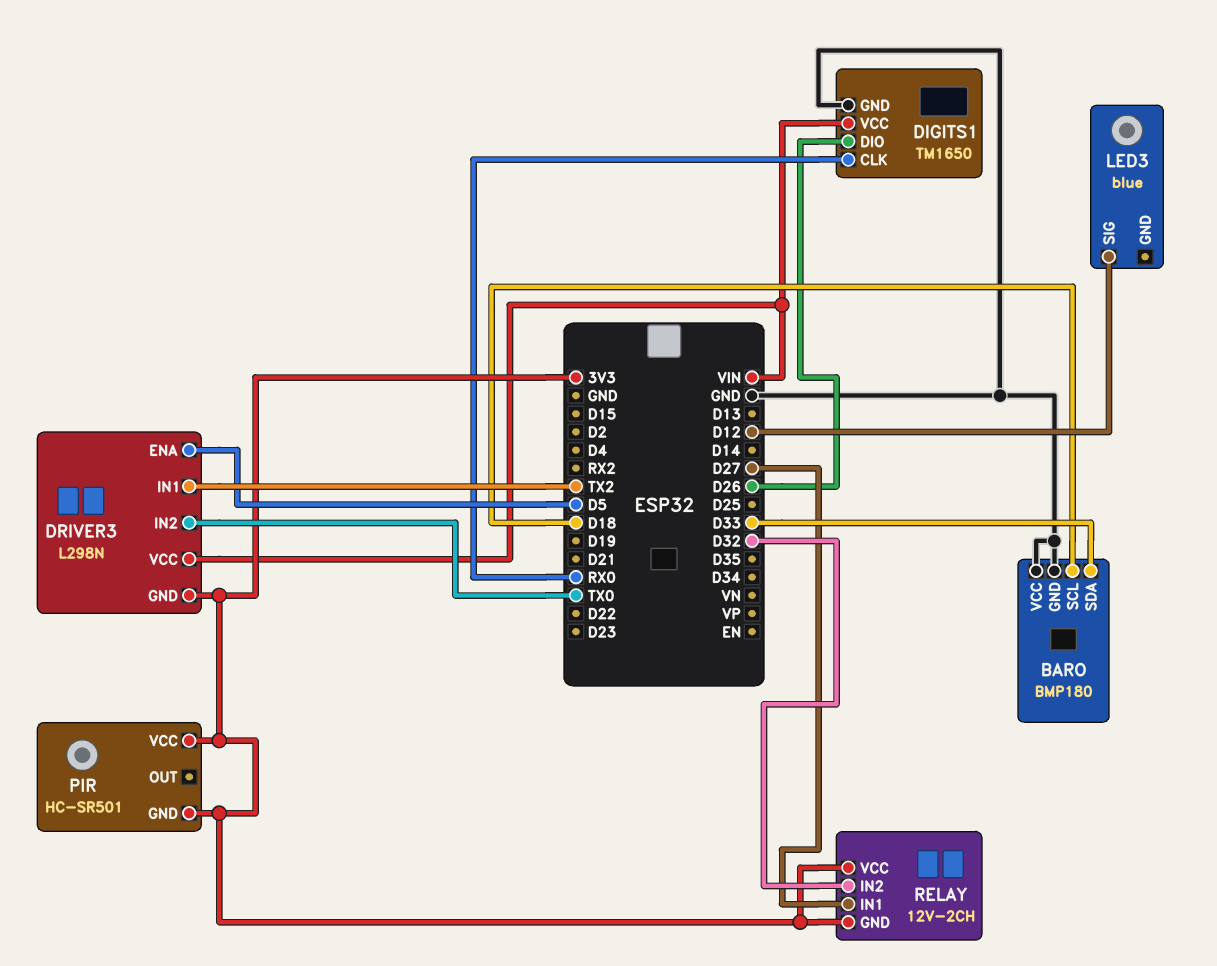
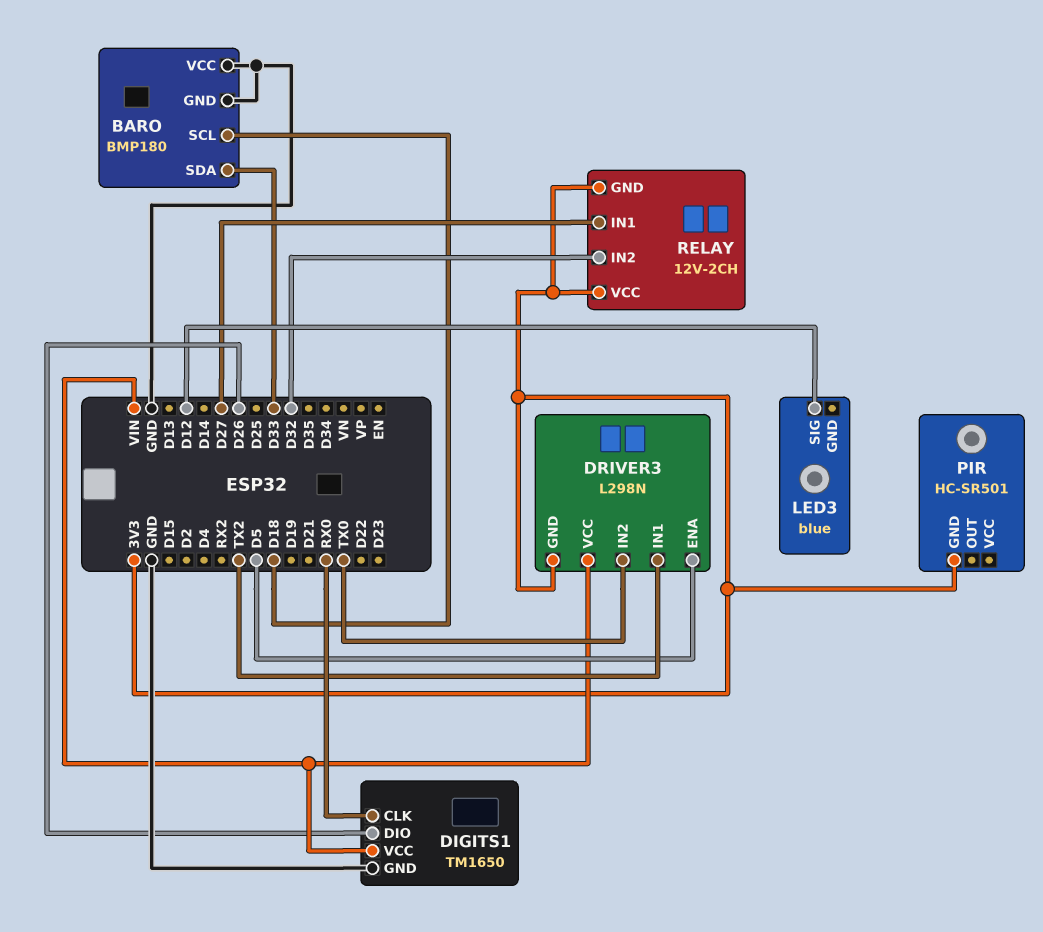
PIR pin VCC: 3V3 -> none

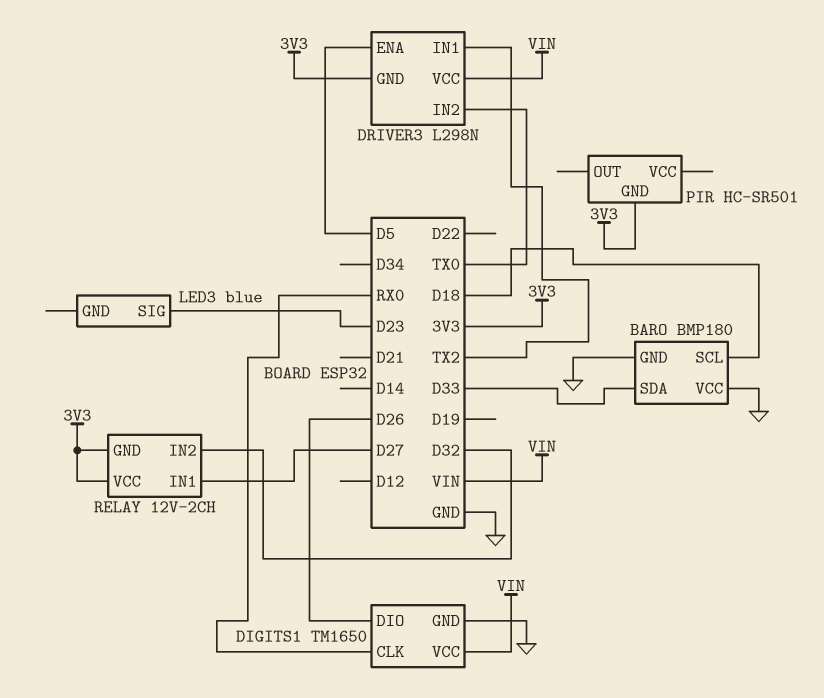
LED3 pin SIG: D12 -> D23

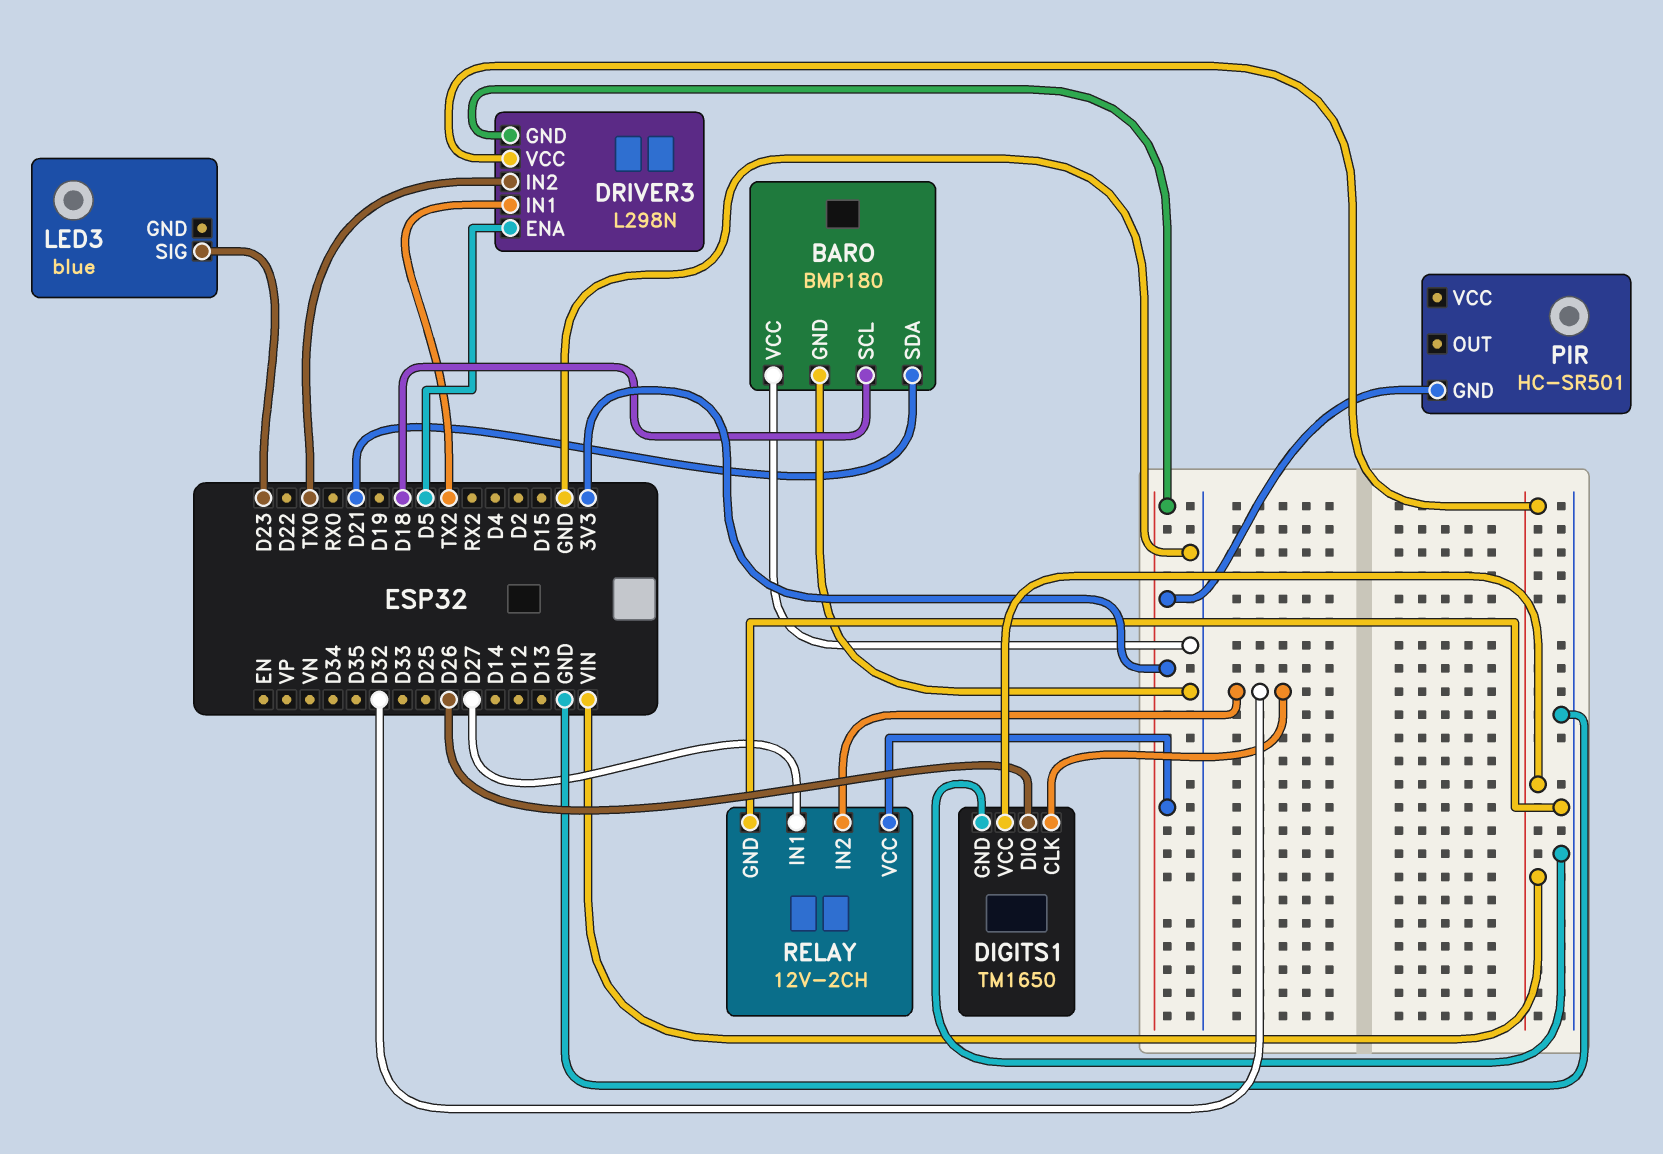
BARO pin SDA: D33 -> D21
DIGITS1 pin CLK: RX0 -> D32
RELAY pin GND: 3V3 -> GND

